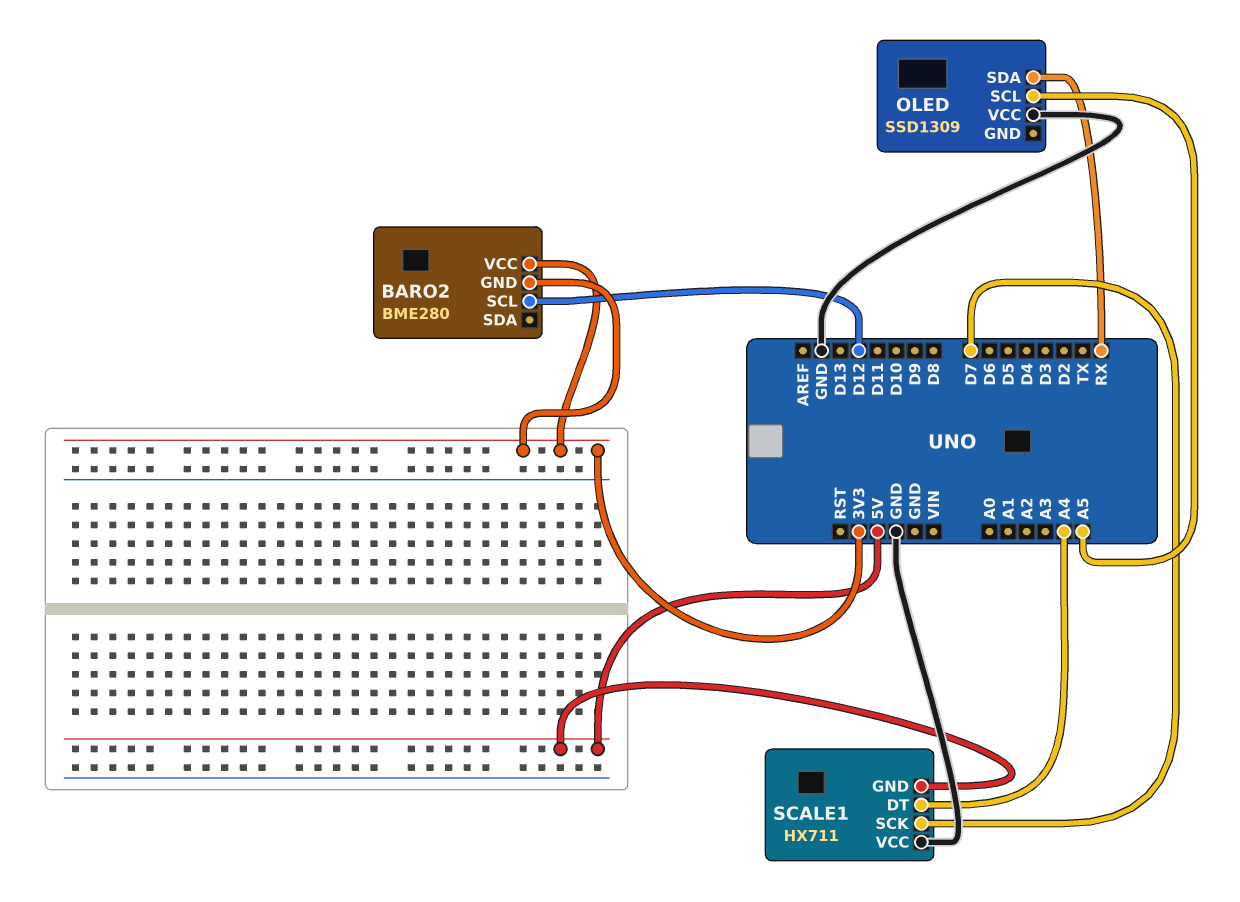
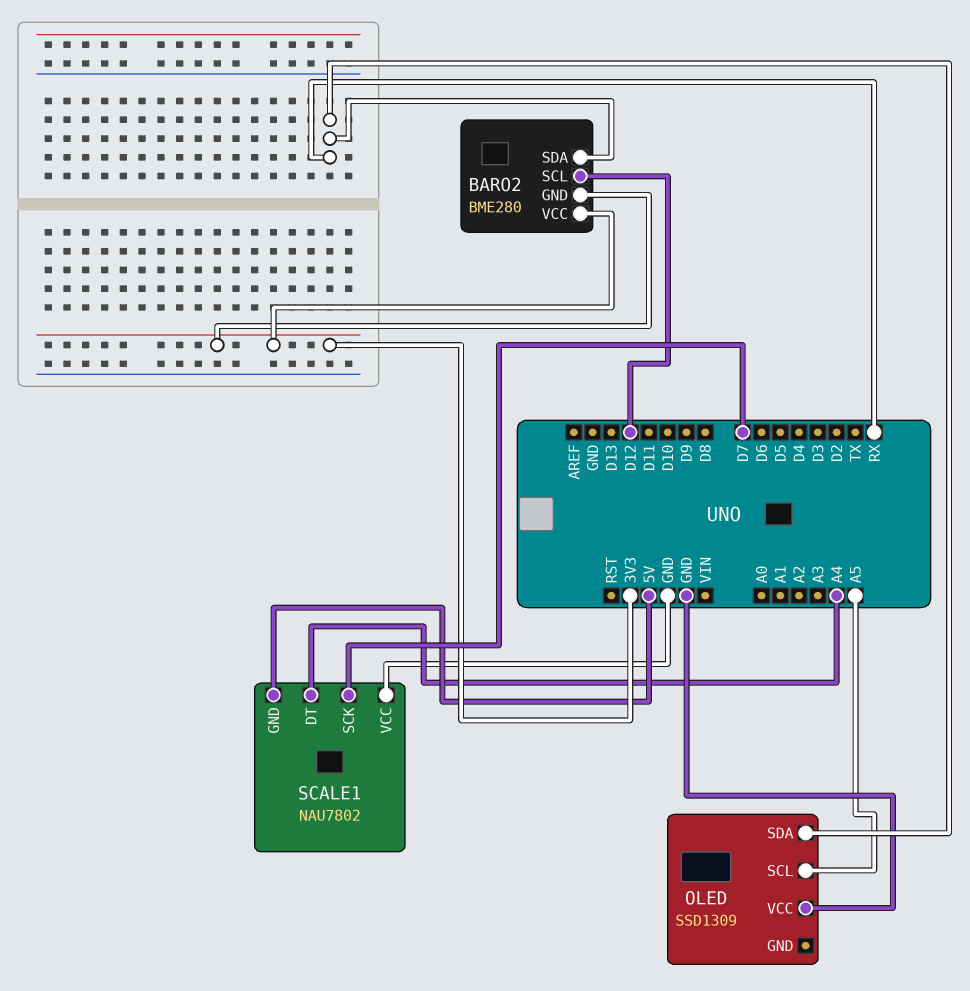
BARO2 pin SDA: none -> RX
SCALE1: HX711 -> NAU7802

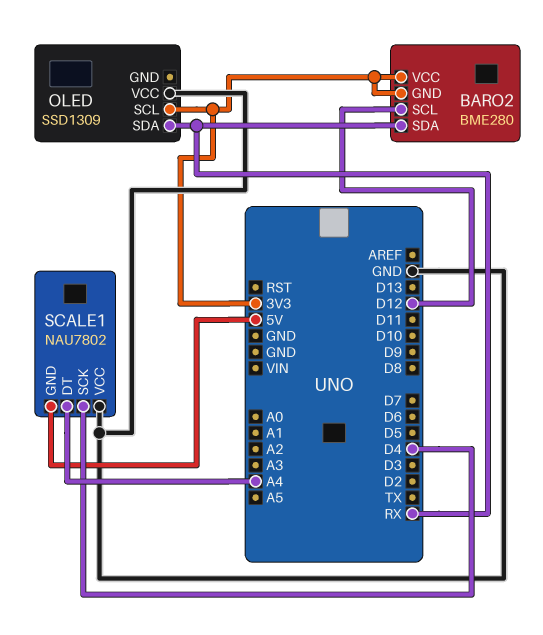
OLED pin SCL: A5 -> 3V3
SCALE1 pin SCK: D7 -> D4

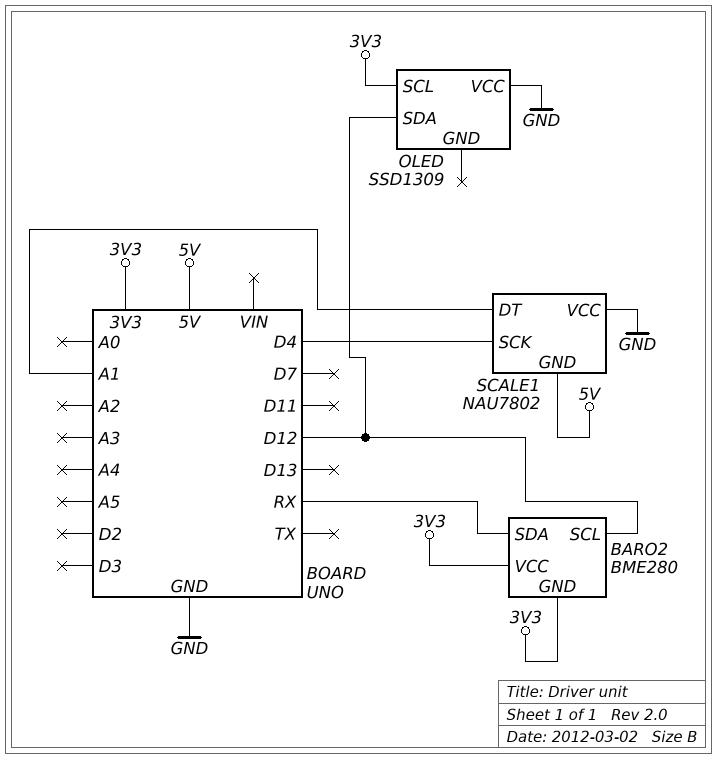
OLED pin SDA: RX -> D12
SCALE1 pin DT: A4 -> A1

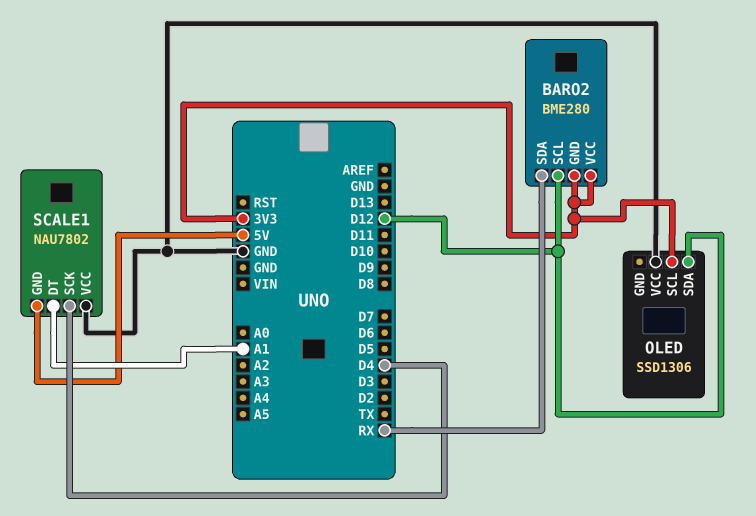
OLED: SSD1309 -> SSD1306

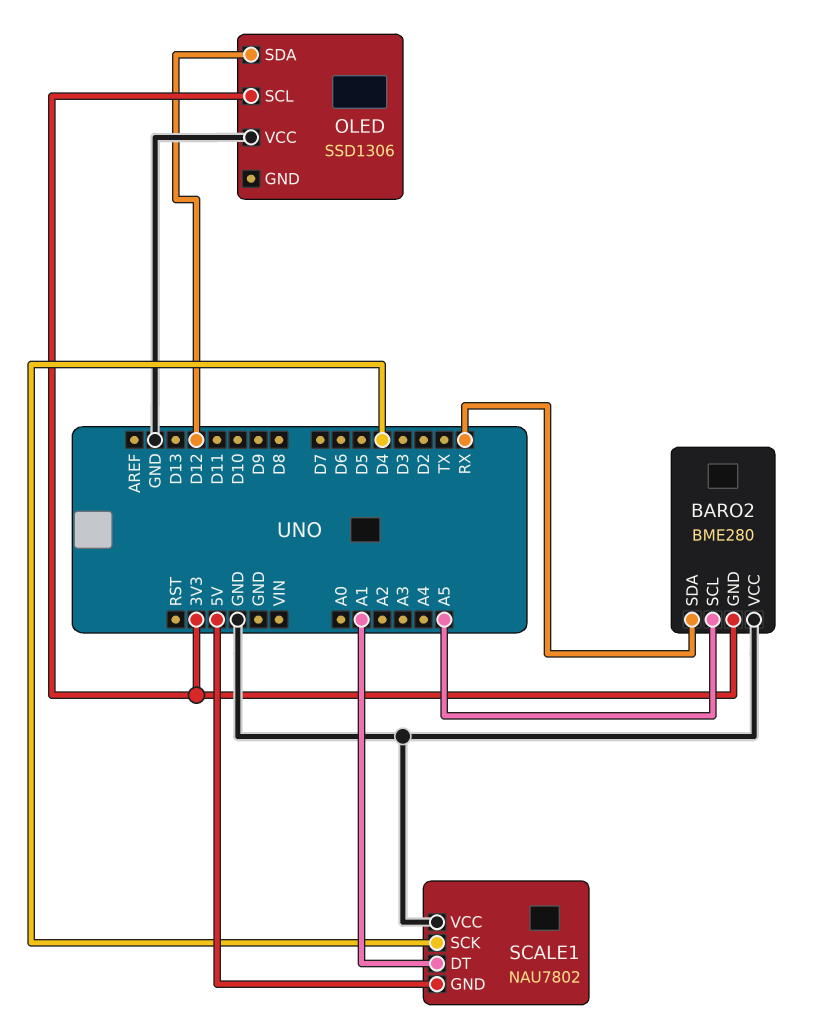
BARO2 pin SCL: D12 -> A5
BARO2 pin VCC: 3V3 -> GND

